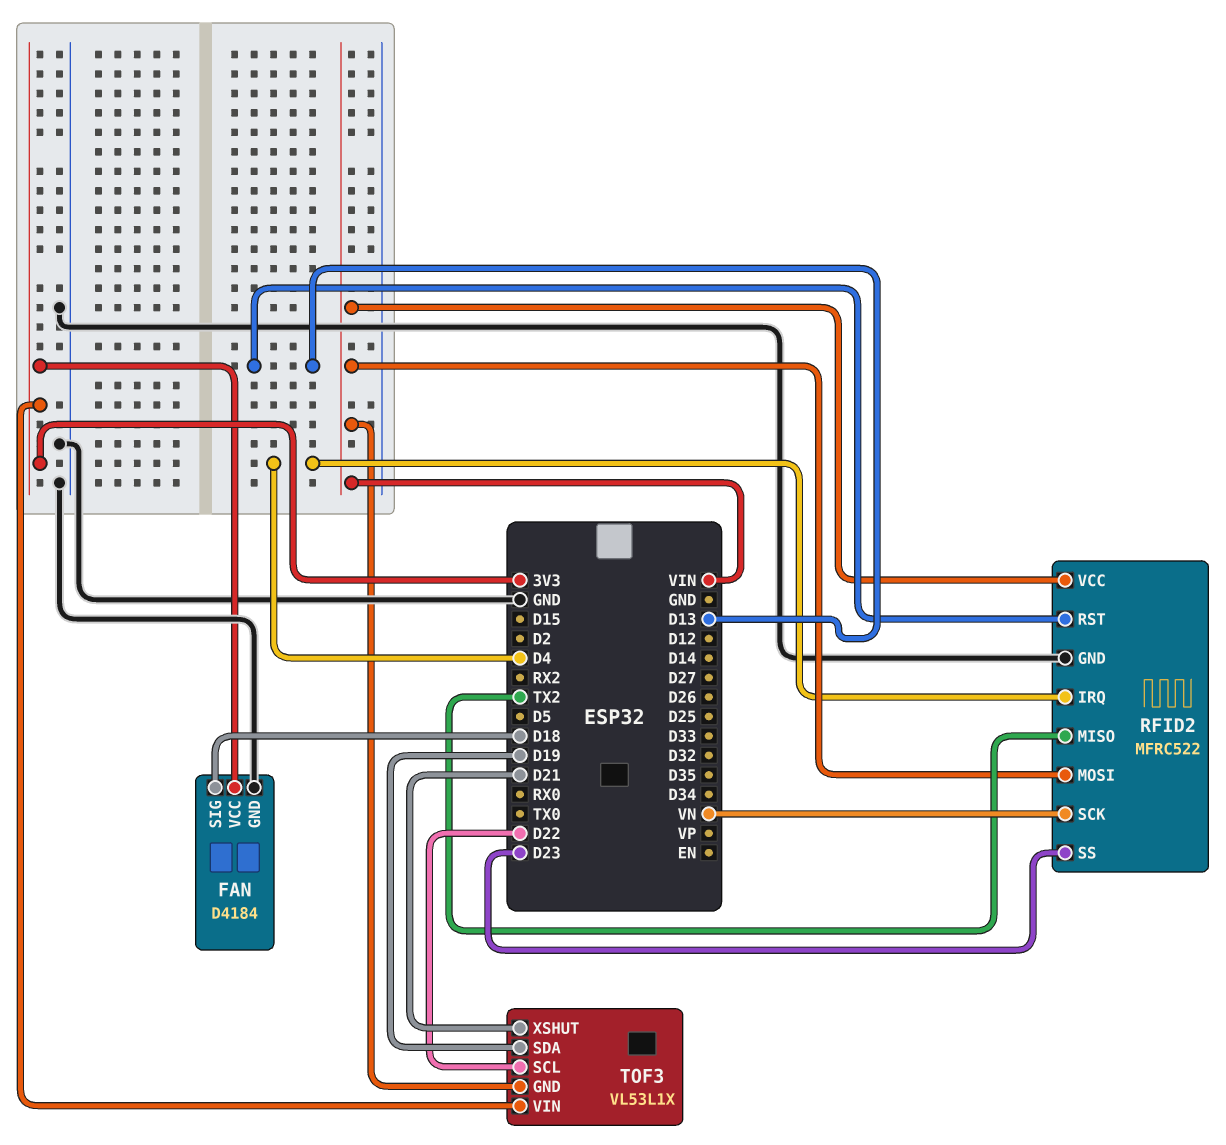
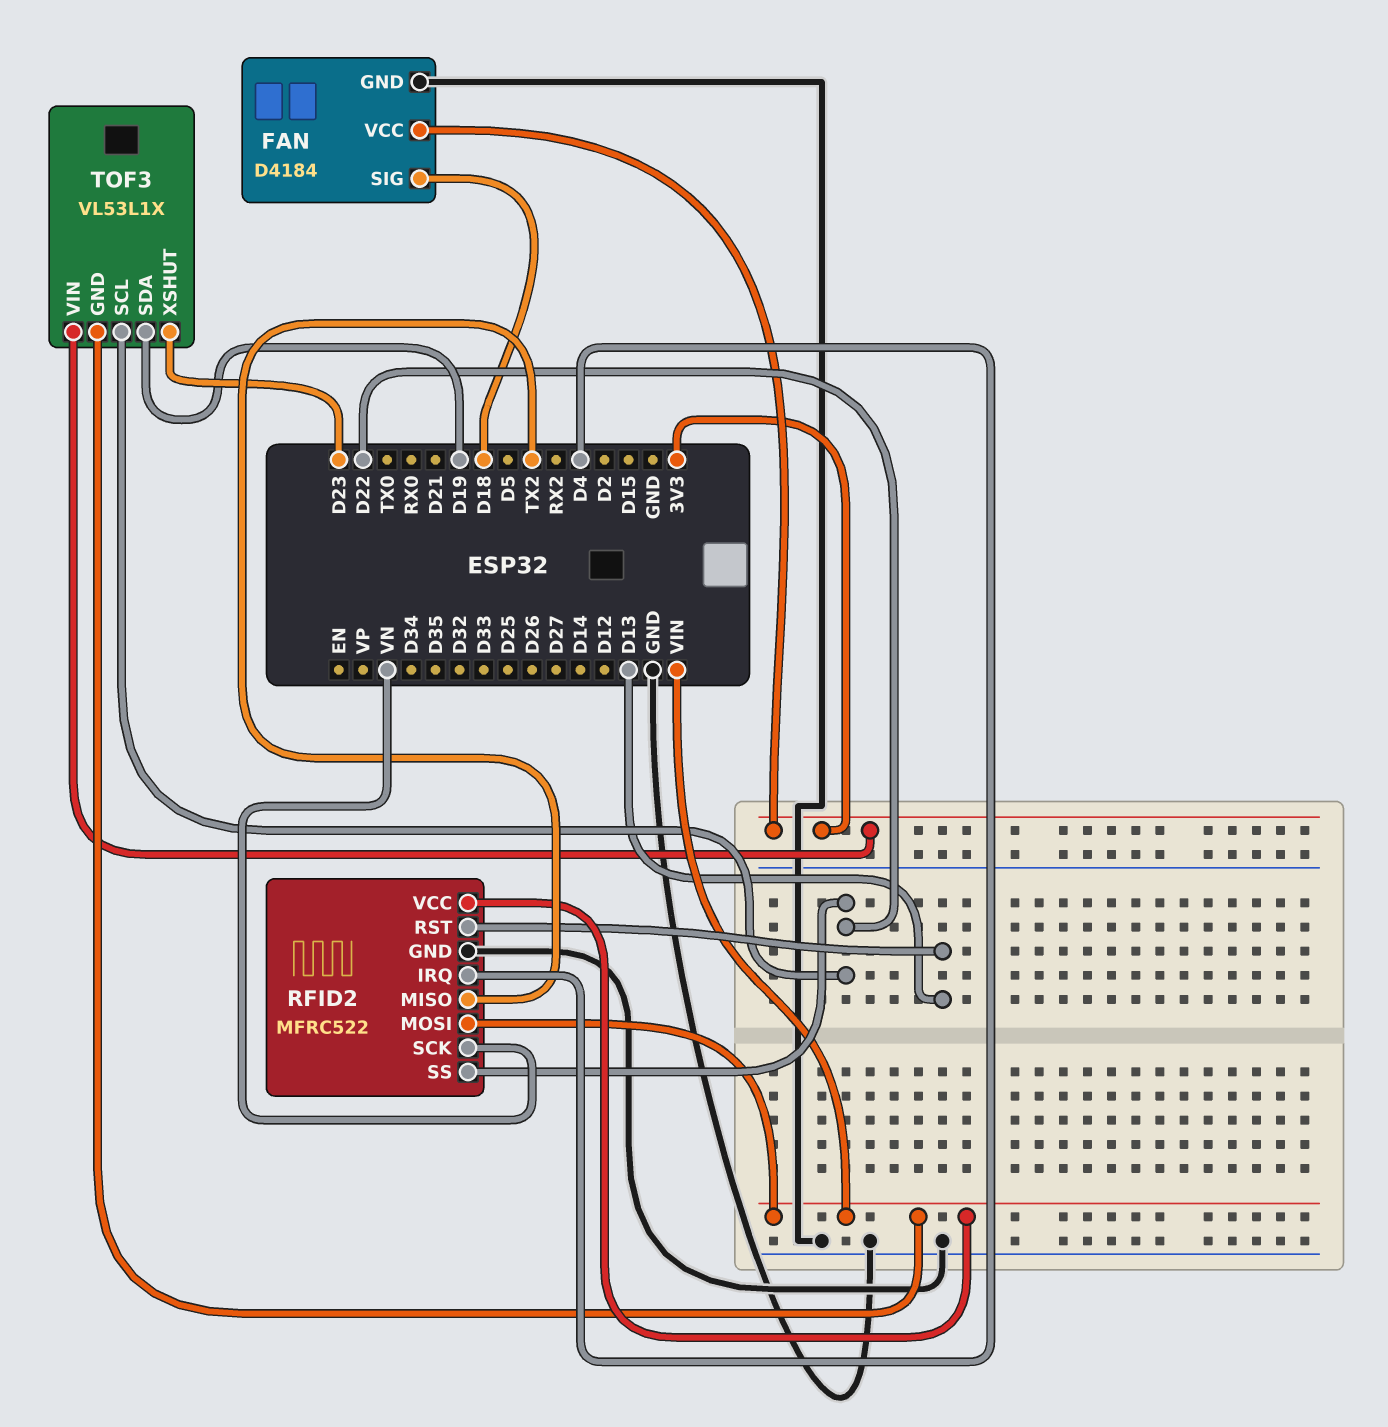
RFID2 pin SS: D23 -> D22
TOF3 pin XSHUT: D21 -> D23

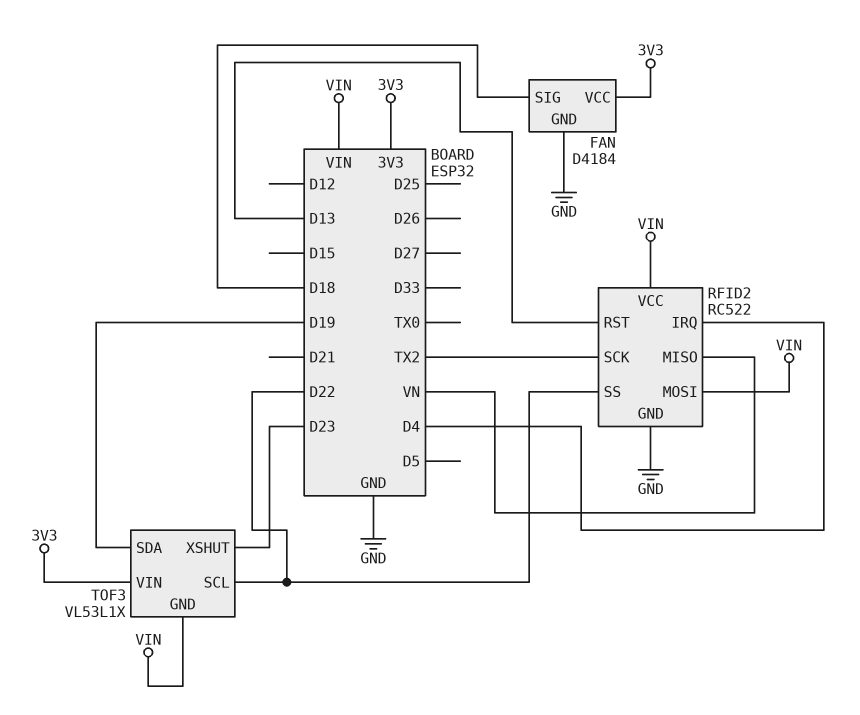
RFID2: MFRC522 -> RC522
RFID2 pin MISO: TX2 -> VN
RFID2 pin SCK: VN -> TX2

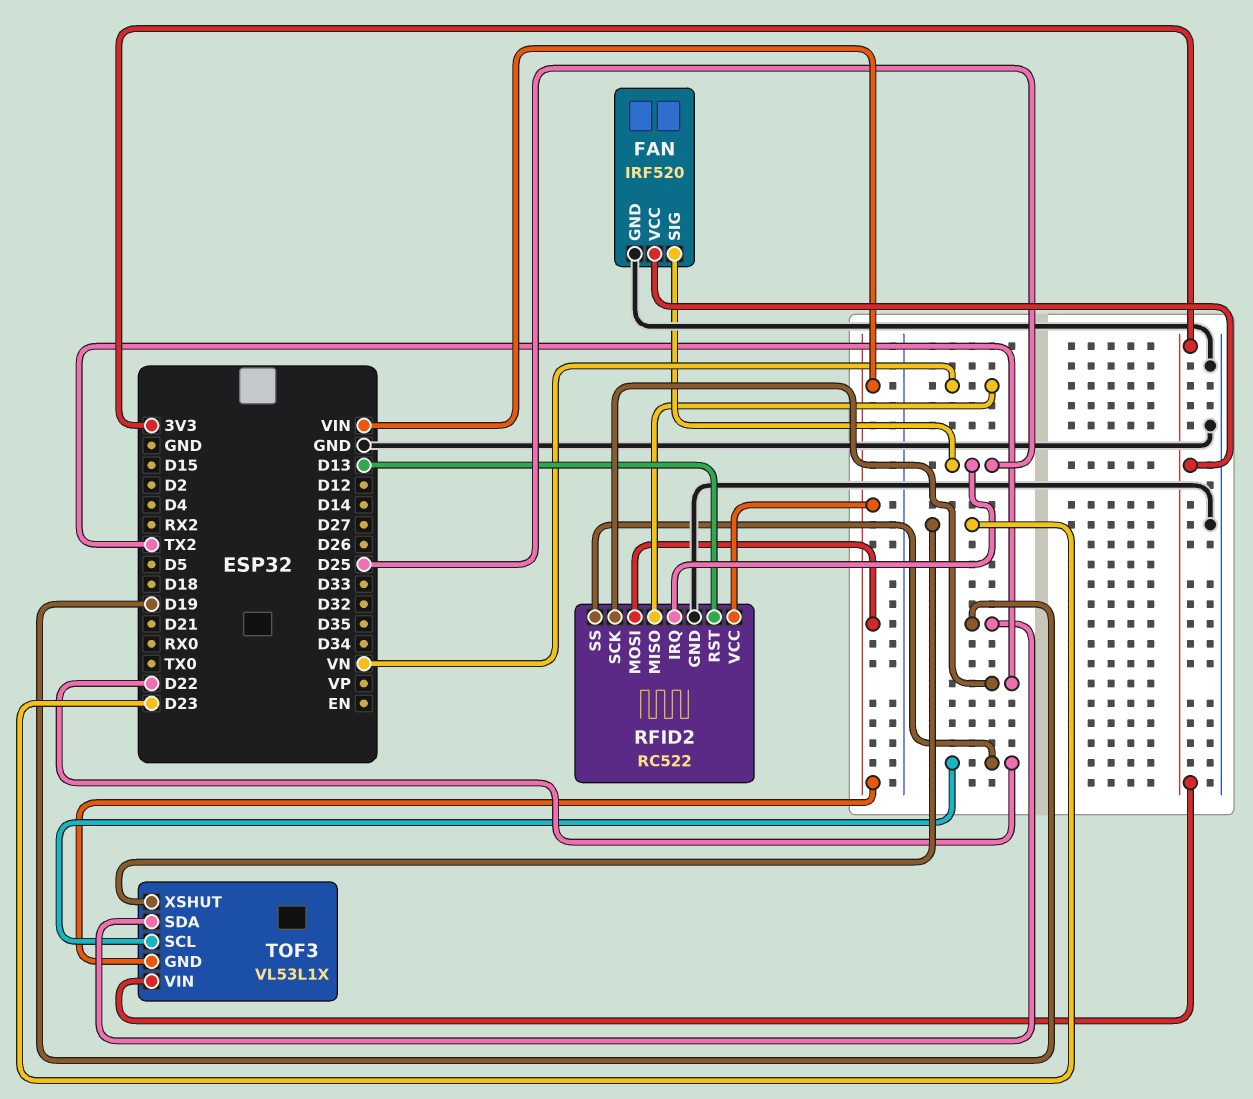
FAN: D4184 -> IRF520
FAN pin SIG: D18 -> D25
RFID2 pin IRQ: D4 -> D25

